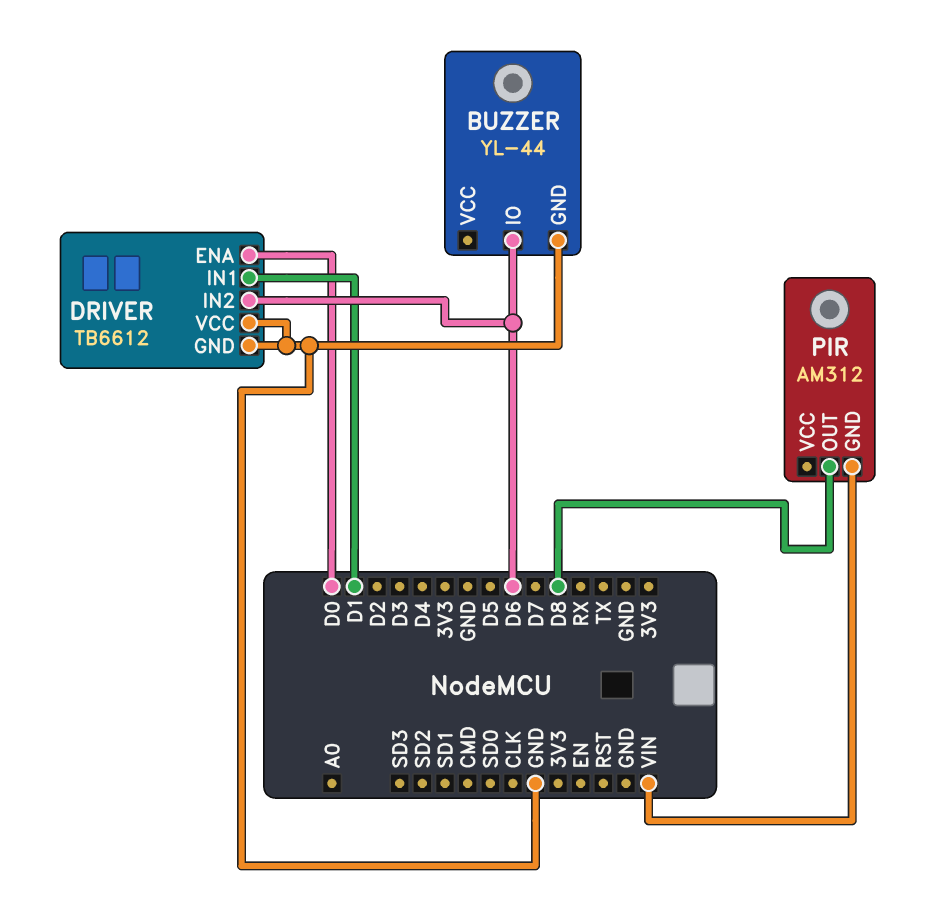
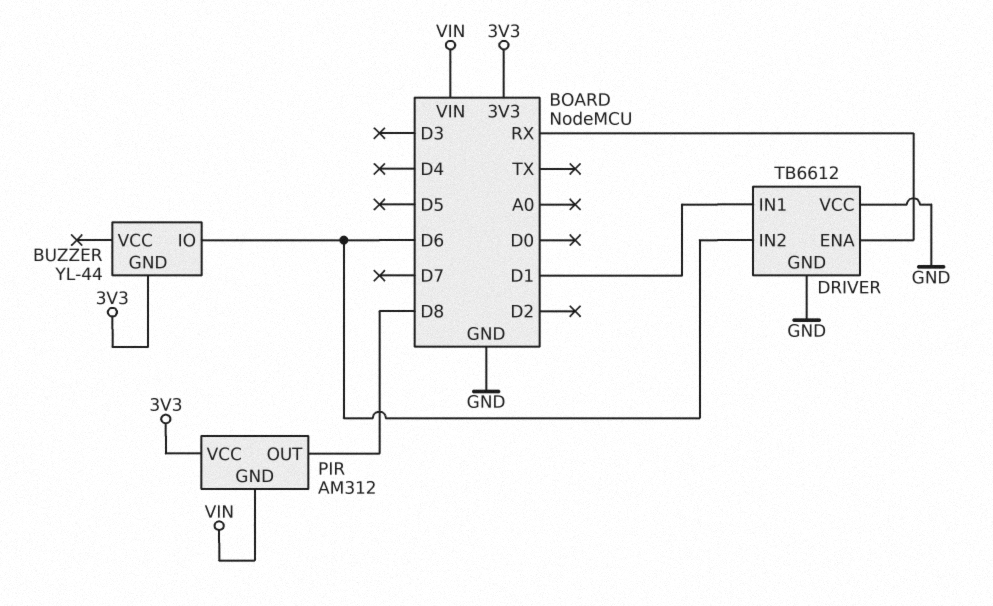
BUZZER pin GND: GND -> 3V3
DRIVER pin ENA: D0 -> RX
PIR pin VCC: none -> 3V3

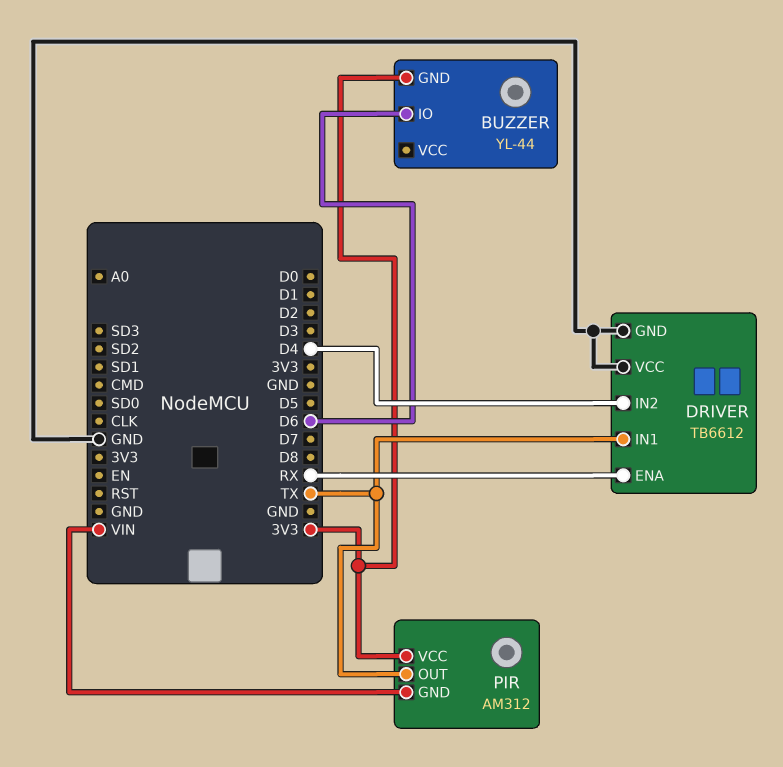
DRIVER pin IN1: D1 -> TX
DRIVER pin IN2: D6 -> D4
PIR pin OUT: D8 -> TX

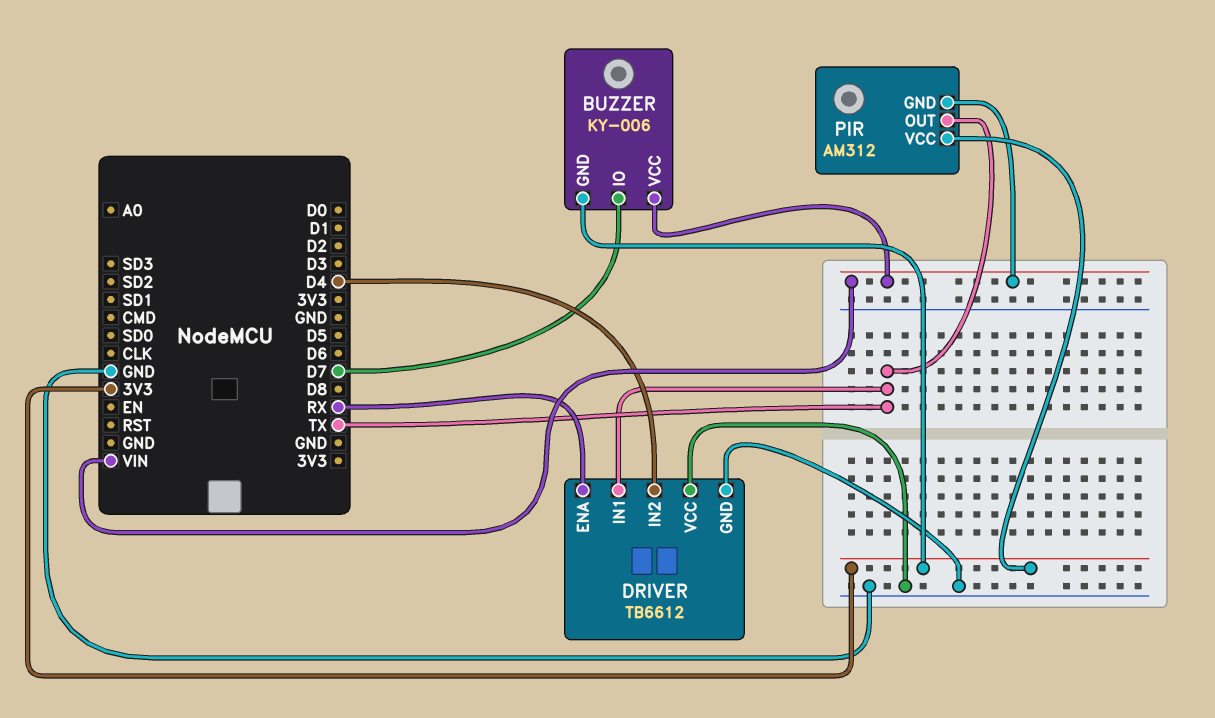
BUZZER: YL-44 -> KY-006
BUZZER pin IO: D6 -> D7
BUZZER pin VCC: none -> VIN

